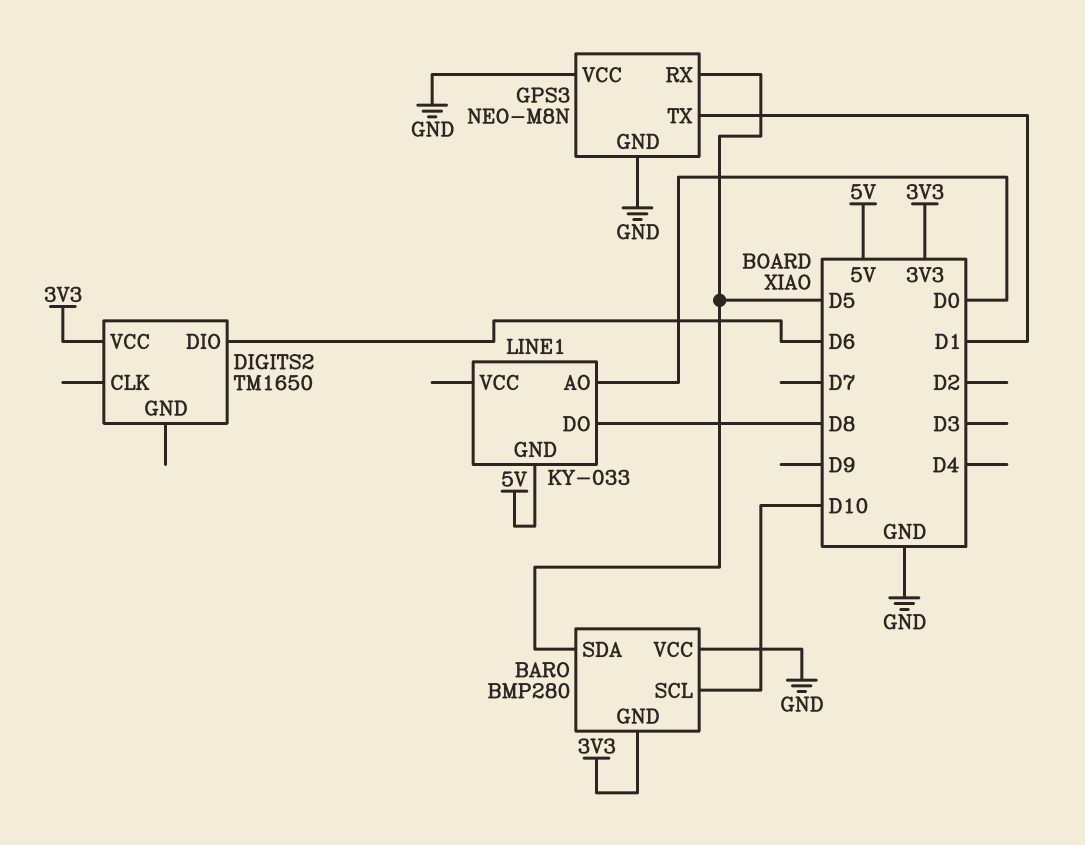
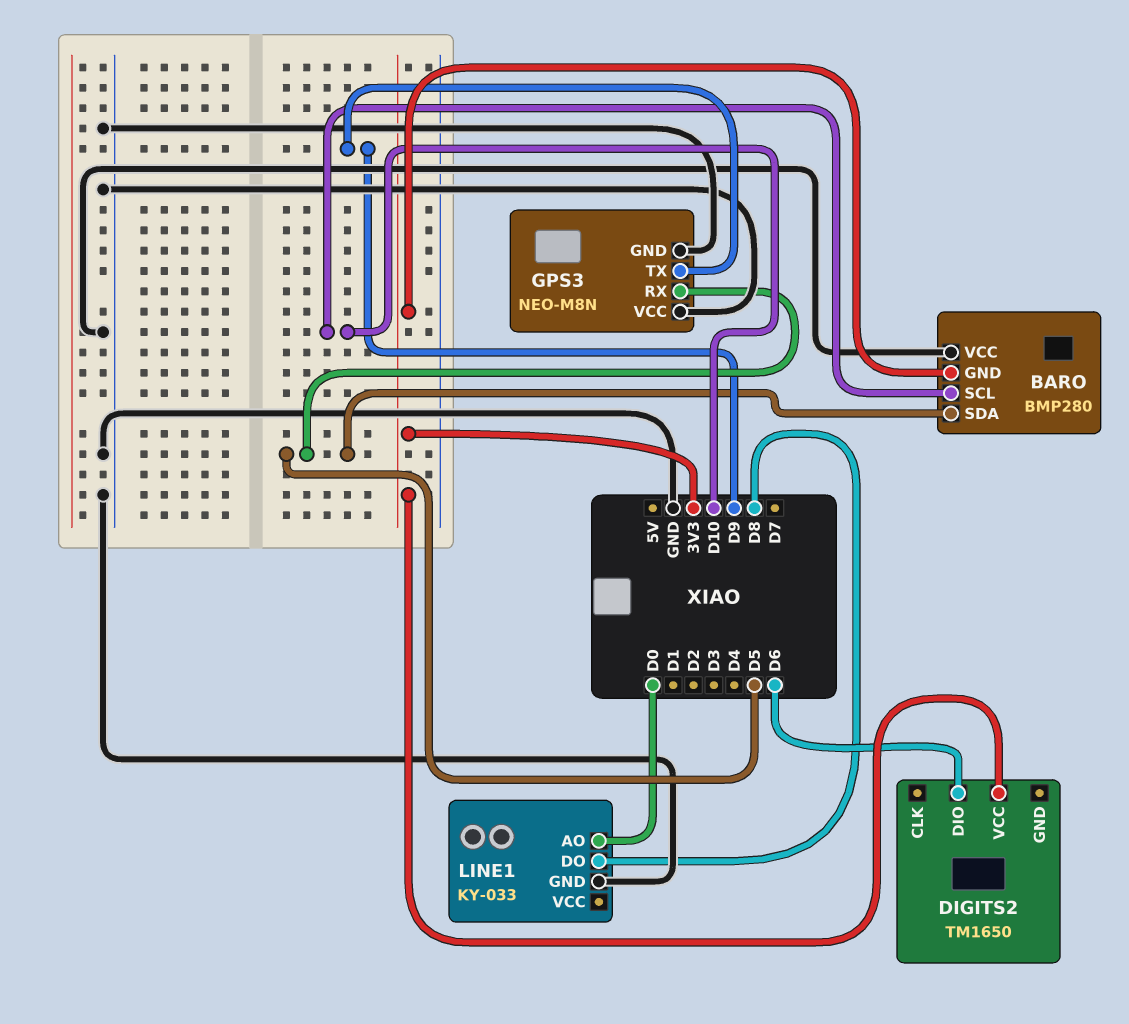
GPS3 pin TX: D1 -> D9
LINE1 pin GND: 5V -> GND

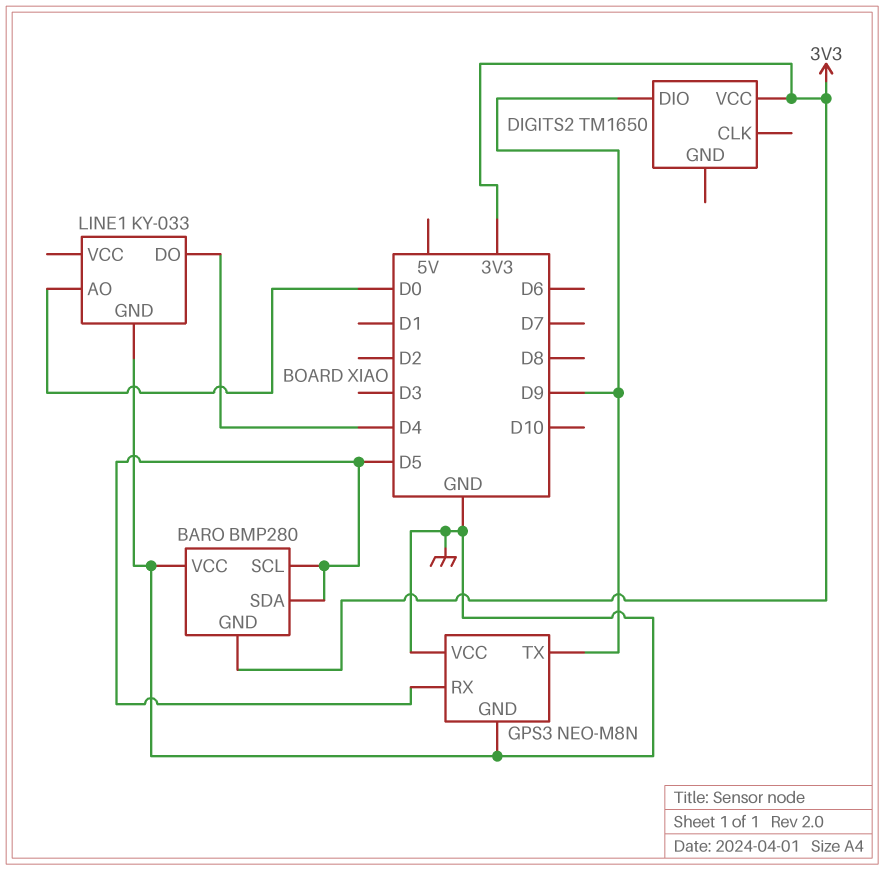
BARO pin SCL: D10 -> D5
DIGITS2 pin DIO: D6 -> D9
LINE1 pin DO: D8 -> D4

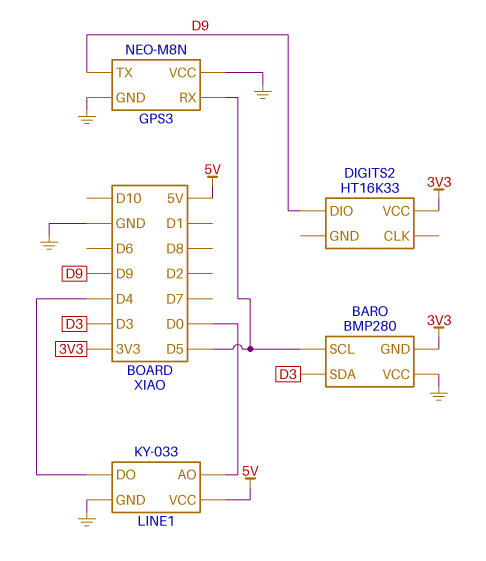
BARO pin SDA: D5 -> D3
DIGITS2: TM1650 -> HT16K33
LINE1 pin VCC: none -> 5V

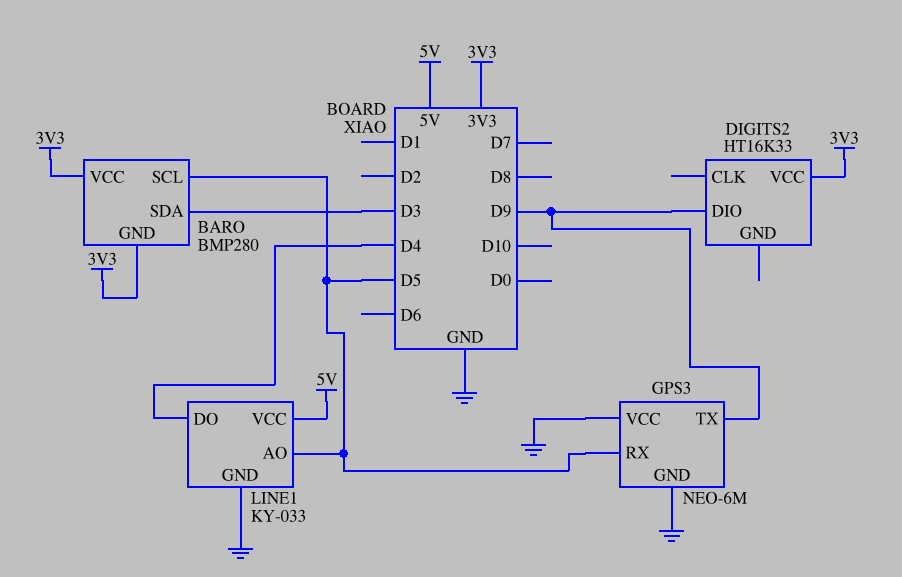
BARO pin VCC: GND -> 3V3
GPS3: NEO-M8N -> NEO-6M
LINE1 pin AO: D0 -> D5

